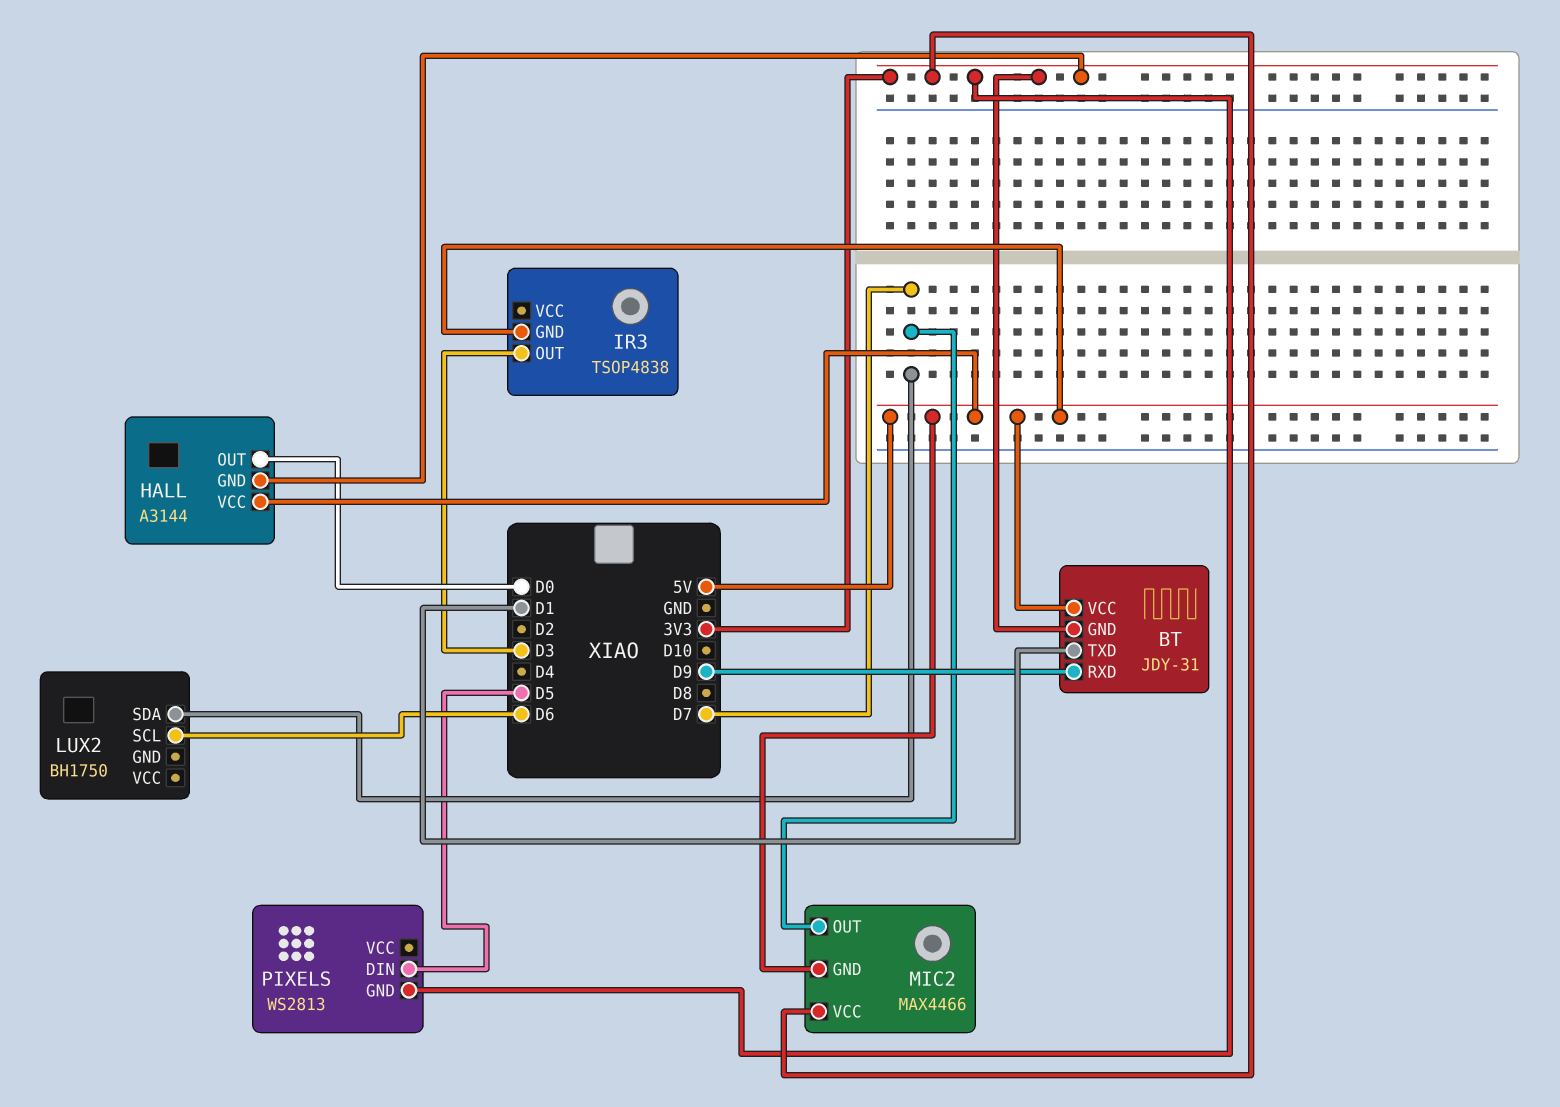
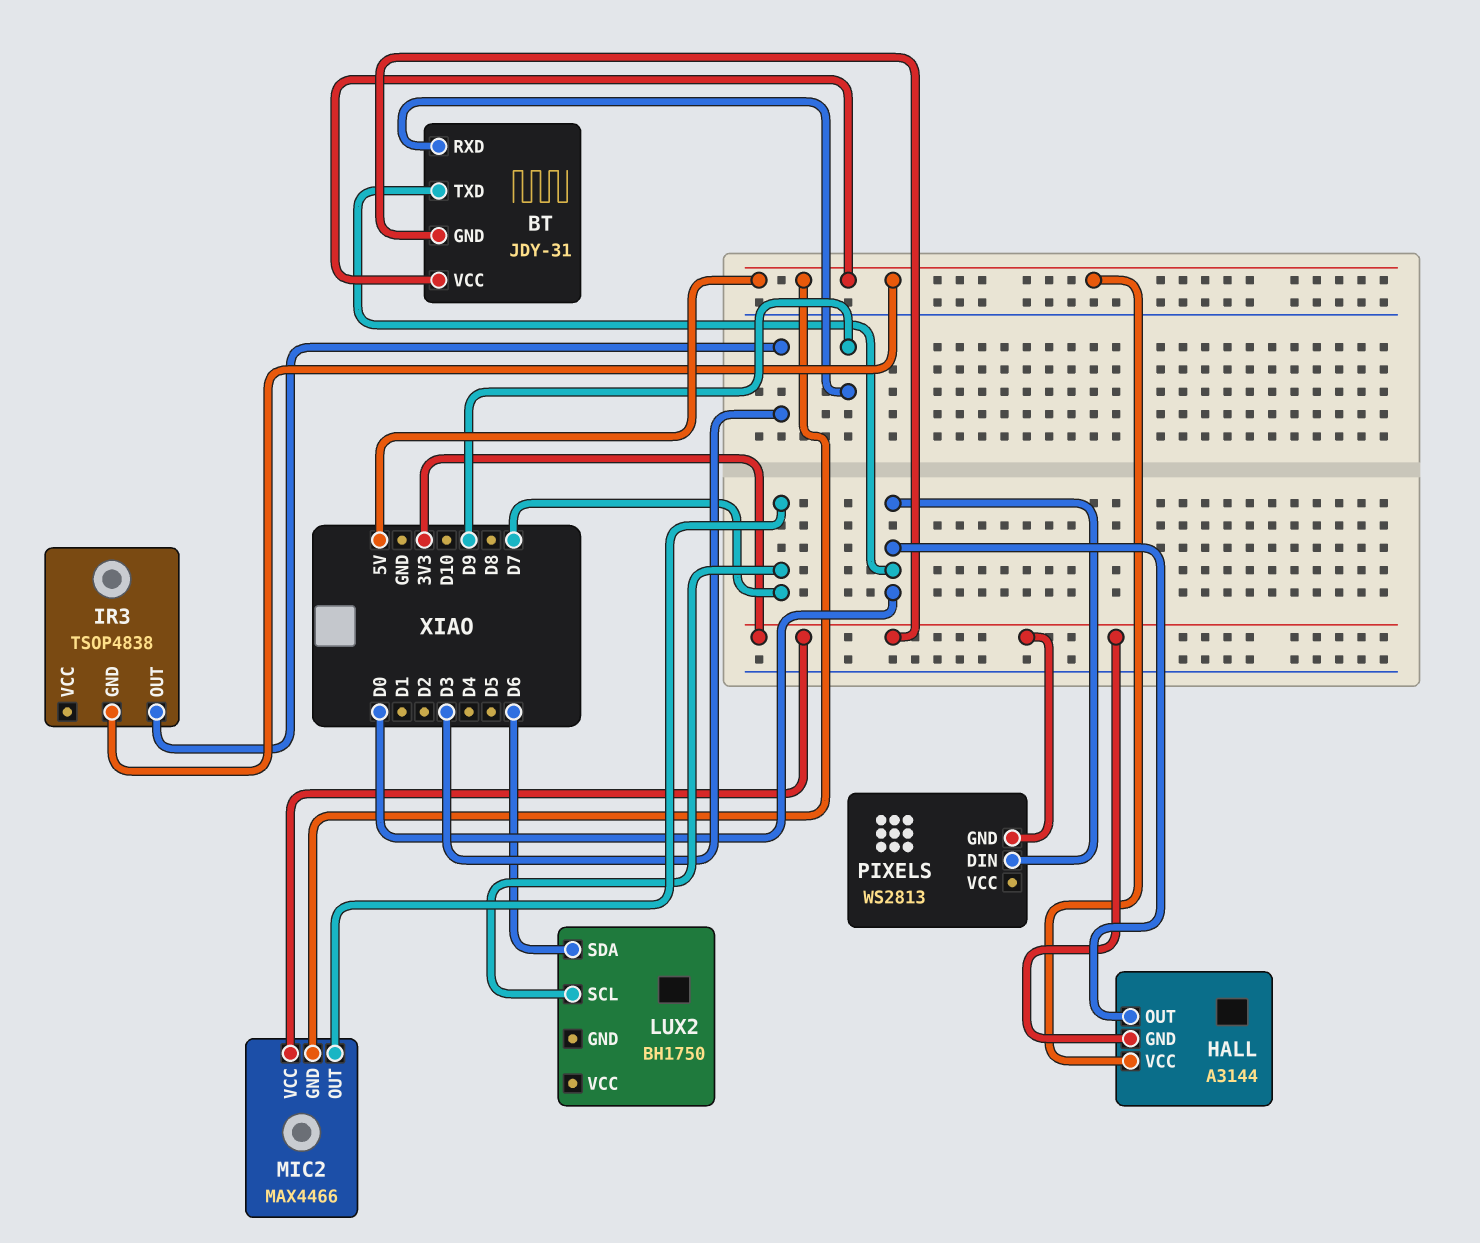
BT pin TXD: D1 -> D0
LUX2 pin SCL: D6 -> D7
LUX2 pin SDA: D7 -> D6
PIXELS pin DIN: D5 -> D0

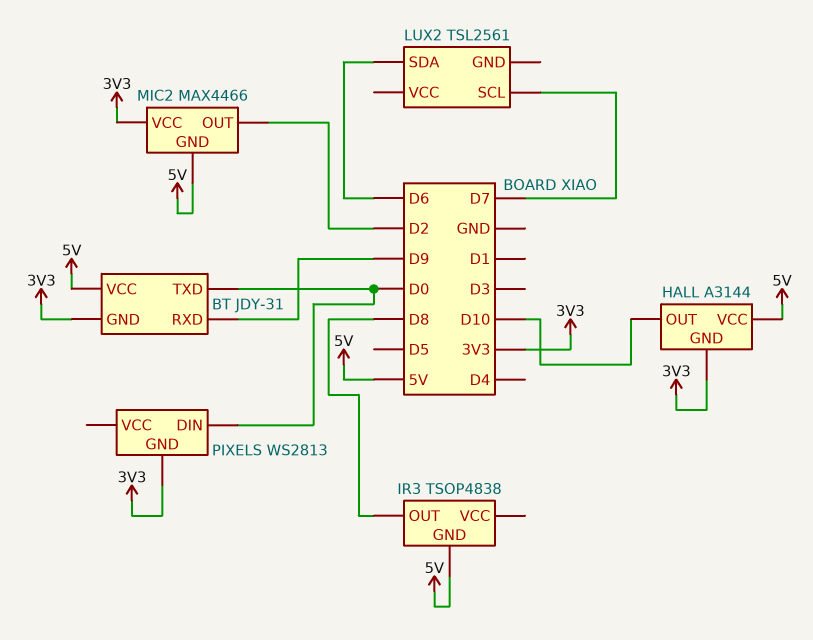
HALL pin OUT: D0 -> D10
IR3 pin OUT: D3 -> D8
LUX2: BH1750 -> TSL2561
MIC2 pin OUT: D7 -> D2

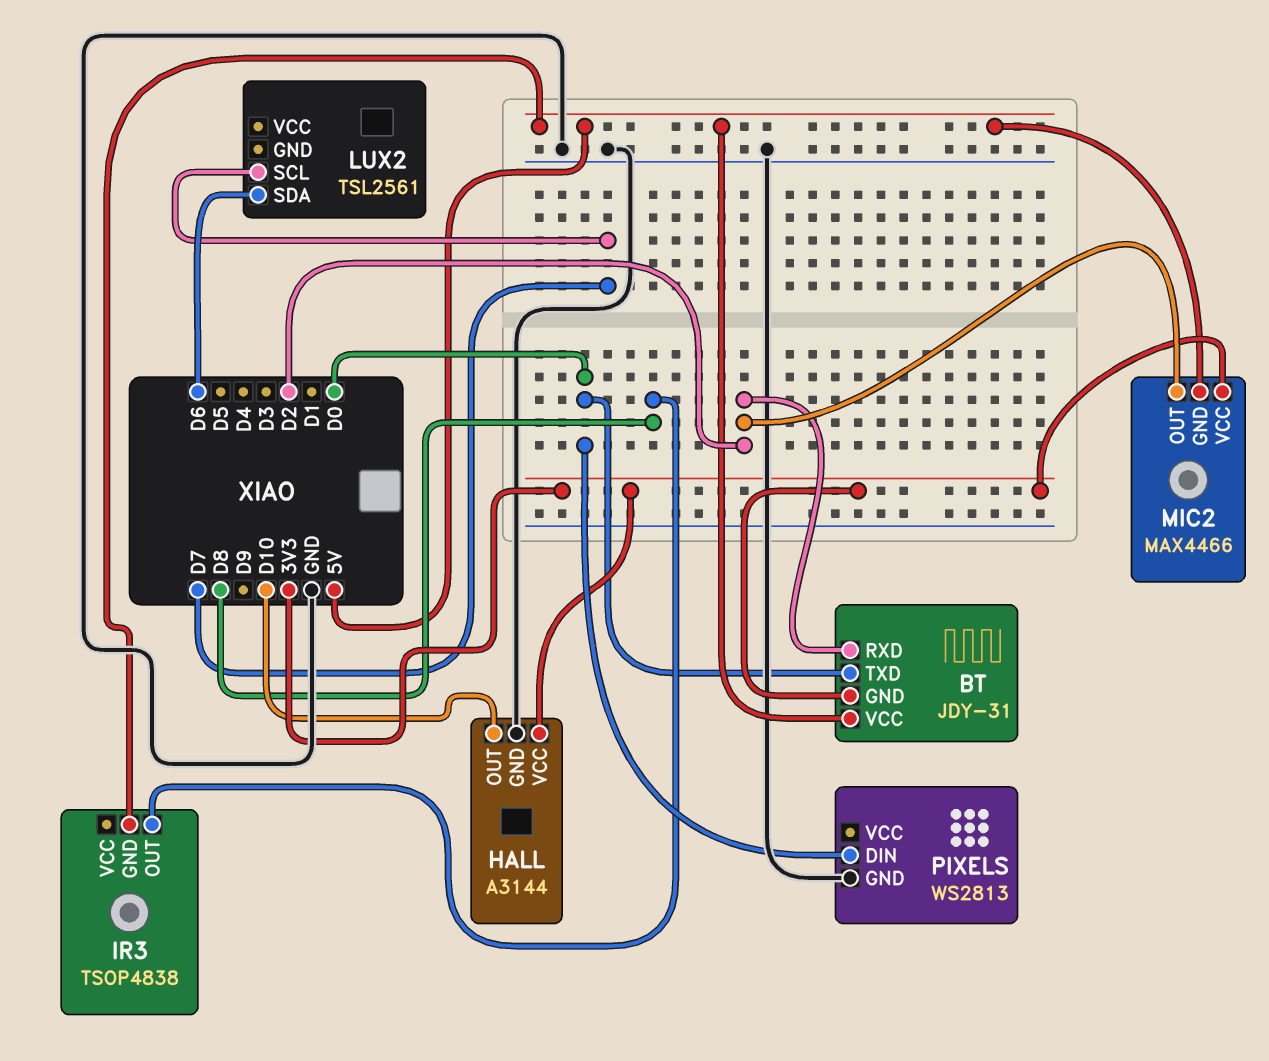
BT pin RXD: D9 -> D2
HALL pin GND: 3V3 -> GND
HALL pin VCC: 5V -> 3V3
PIXELS pin GND: 3V3 -> GND

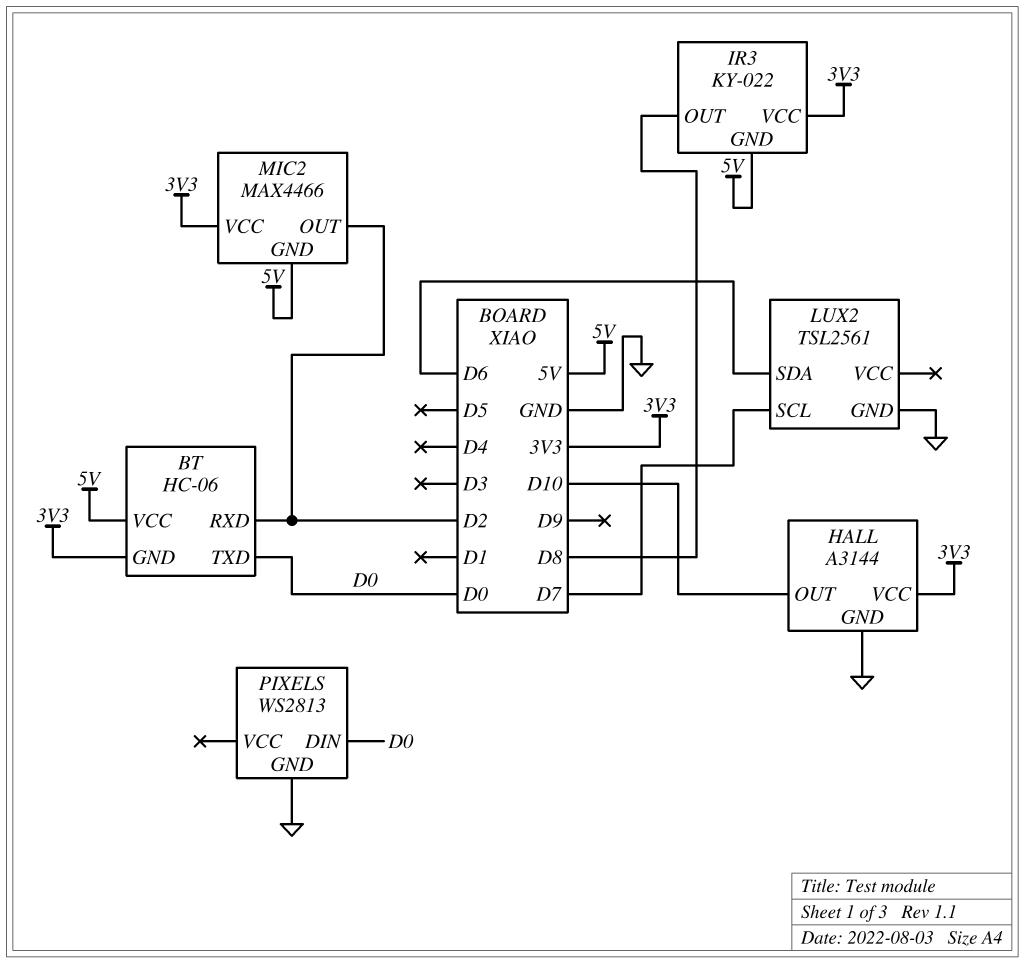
BT: JDY-31 -> HC-06
IR3: TSOP4838 -> KY-022
IR3 pin VCC: none -> 3V3
LUX2 pin GND: none -> GND

